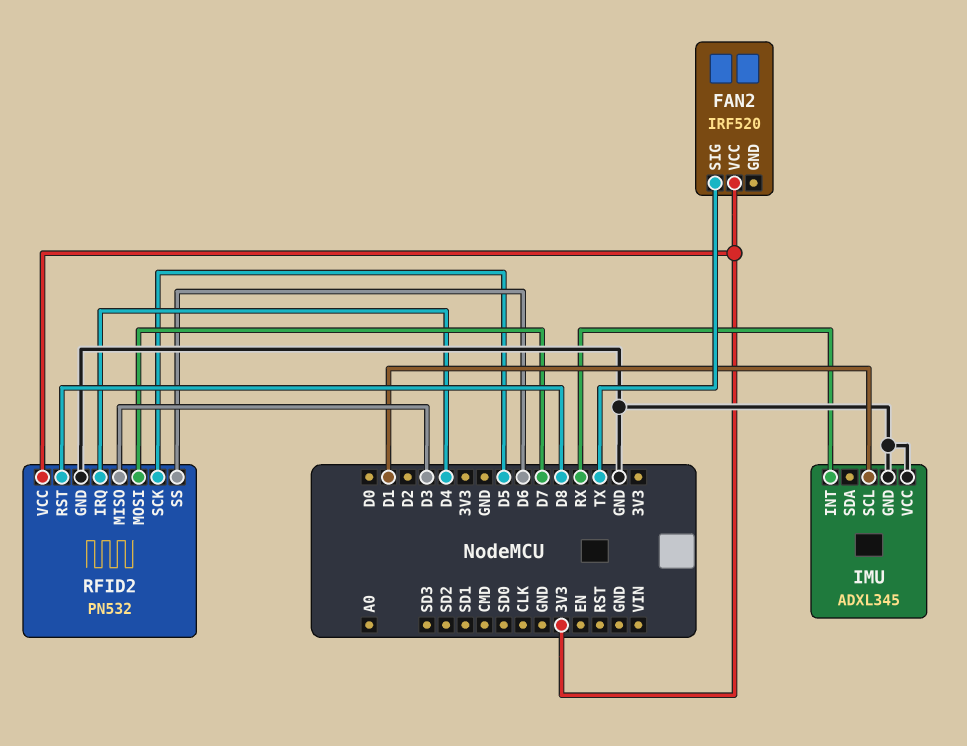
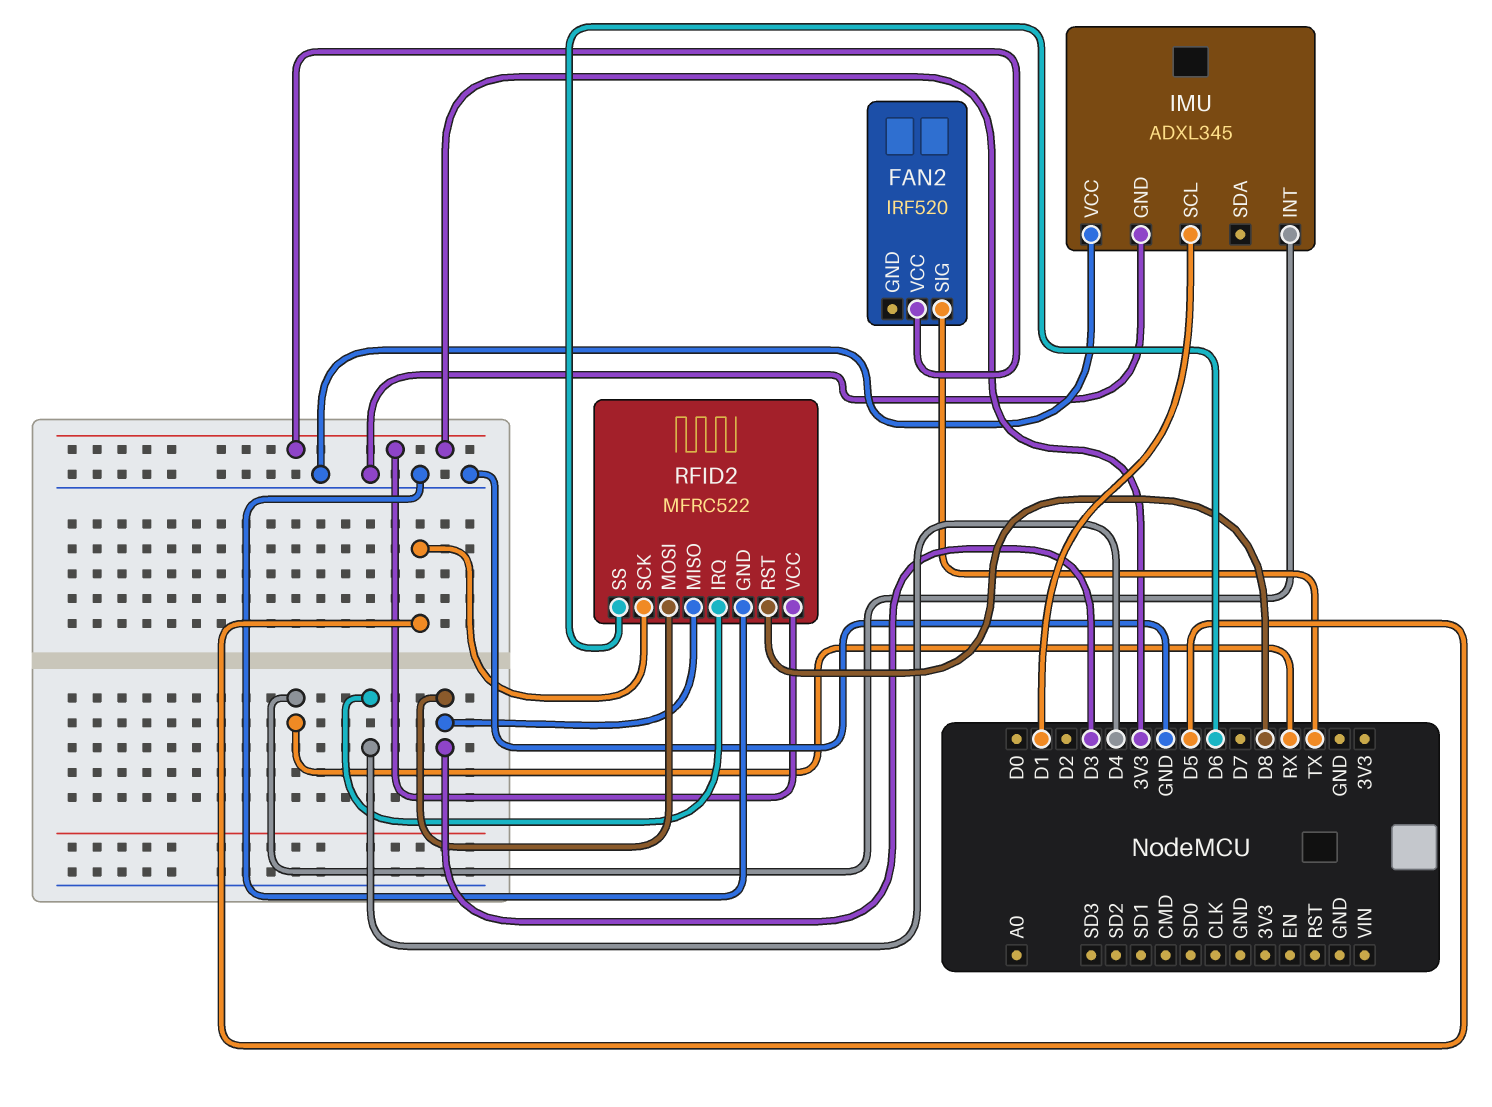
RFID2: PN532 -> MFRC522
RFID2 pin MOSI: D7 -> D3

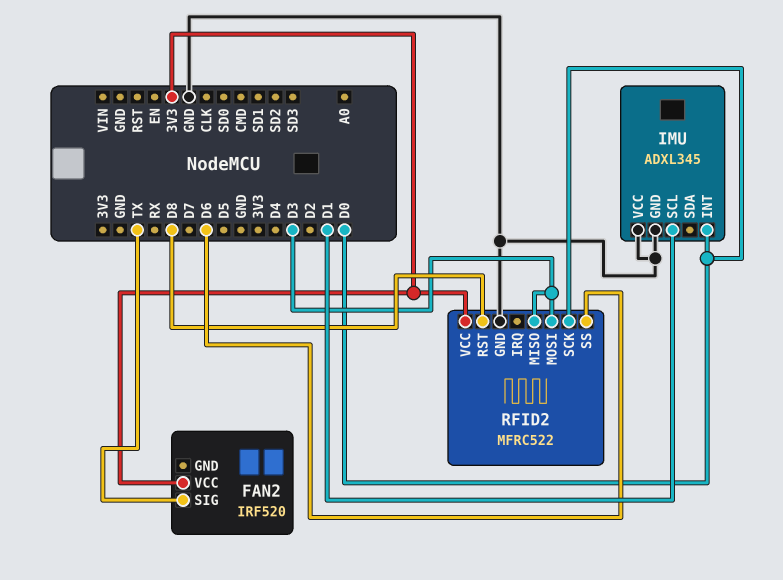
IMU pin INT: RX -> D0
RFID2 pin IRQ: D4 -> none
RFID2 pin SCK: D5 -> D0

